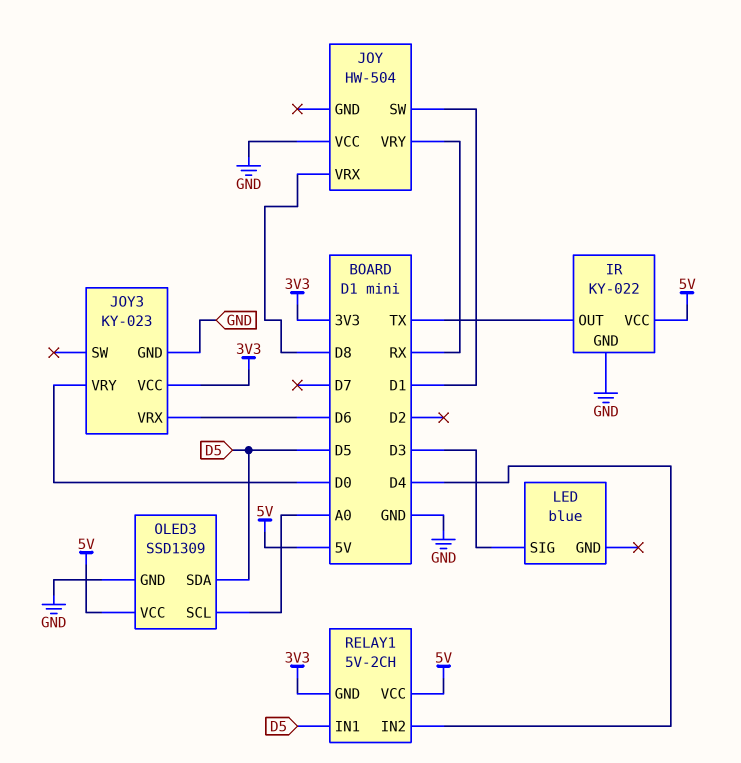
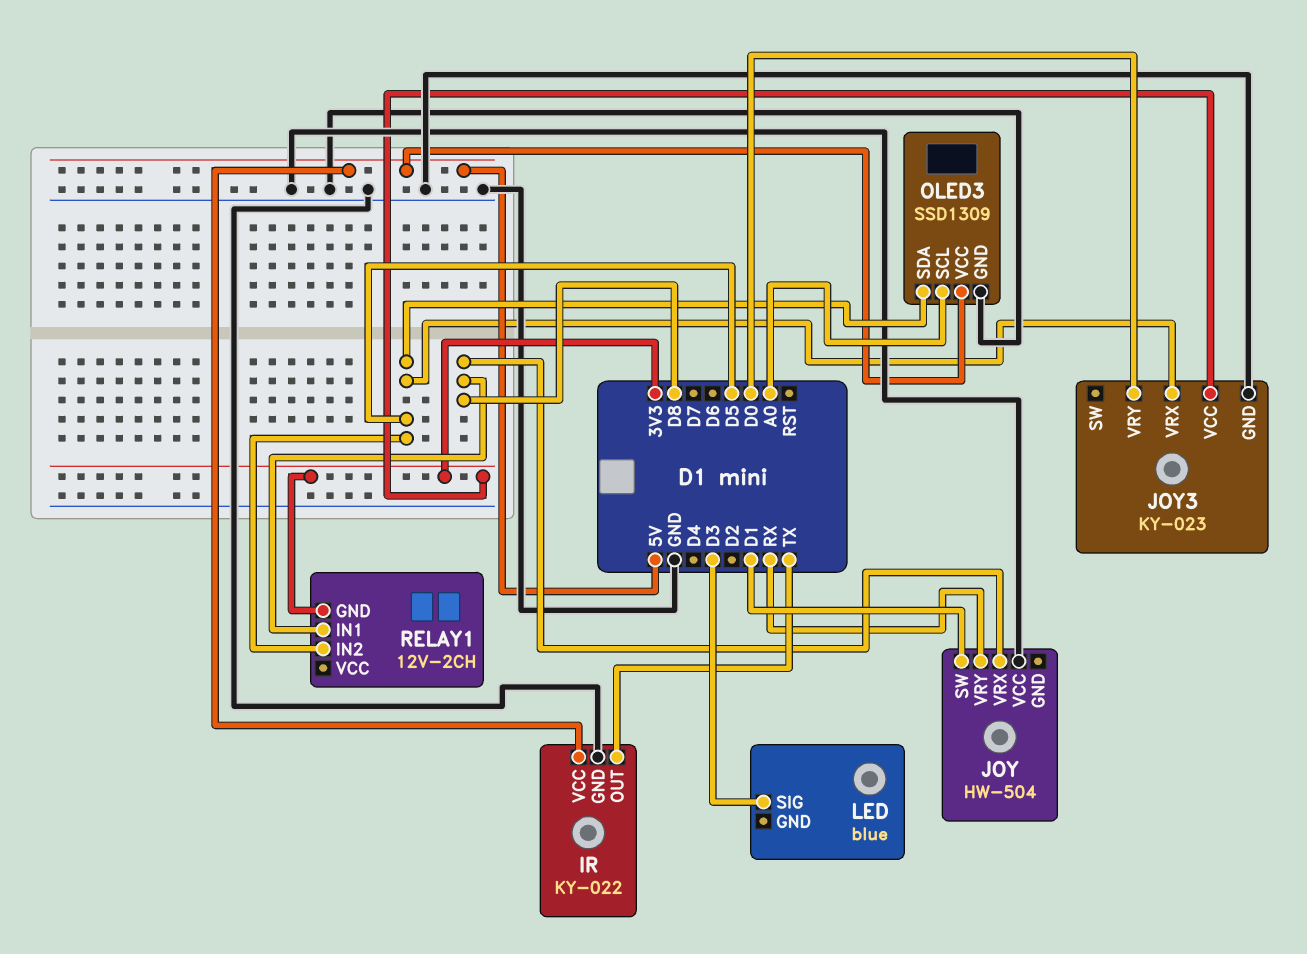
JOY3 pin VRX: D6 -> D5
RELAY1: 5V-2CH -> 12V-2CH
RELAY1 pin IN1: D5 -> D8
RELAY1 pin IN2: D4 -> D5
RELAY1 pin VCC: 5V -> none

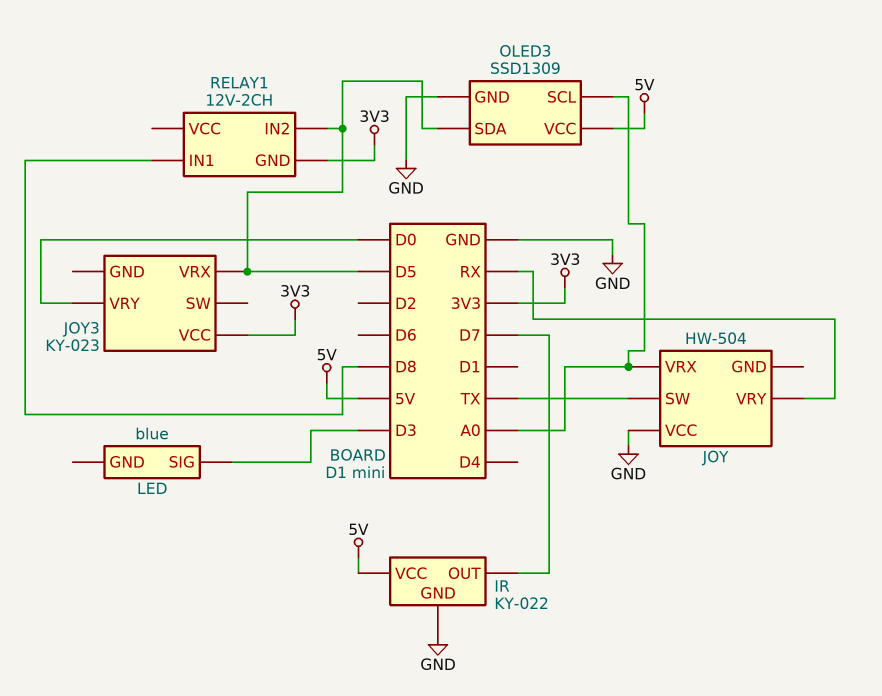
IR pin OUT: TX -> D7
JOY pin SW: D1 -> TX
JOY pin VRX: D8 -> A0
JOY3 pin GND: GND -> none

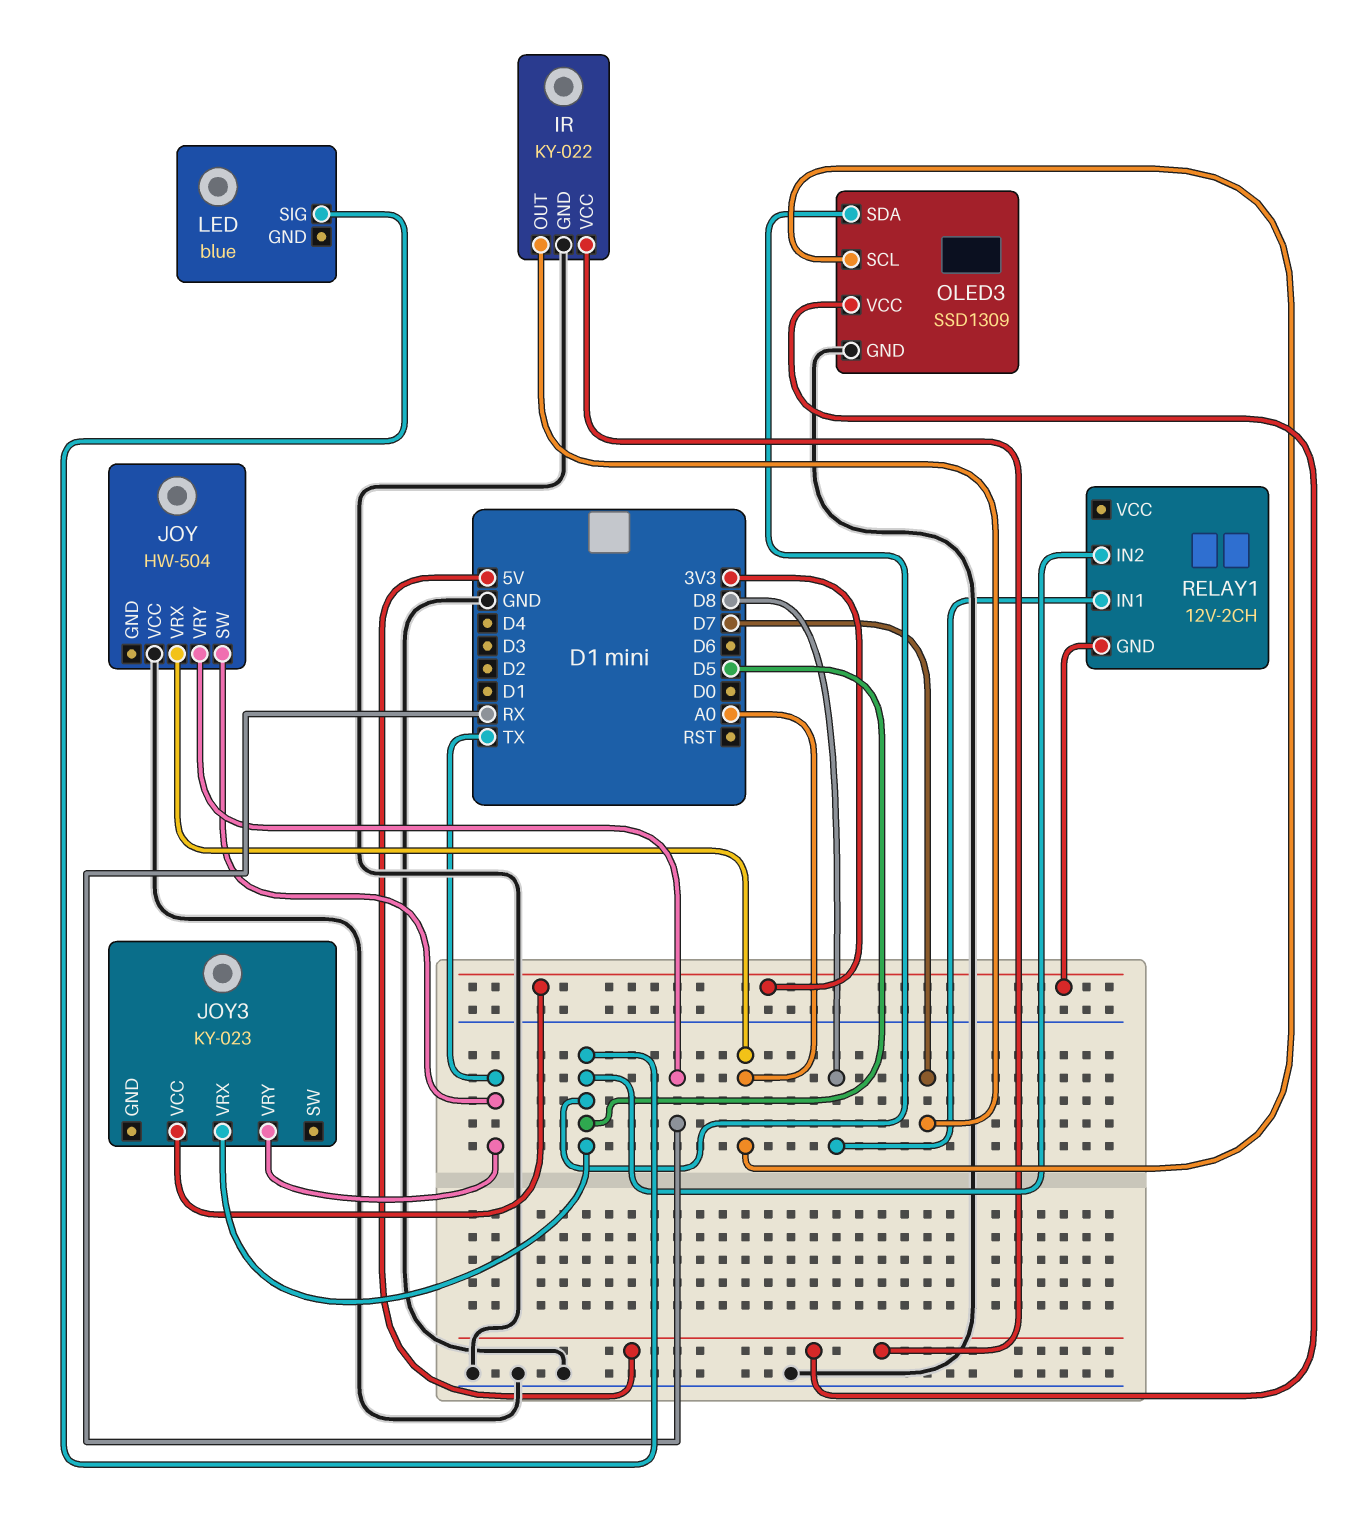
JOY3 pin VRY: D0 -> TX
LED pin SIG: D3 -> D5

